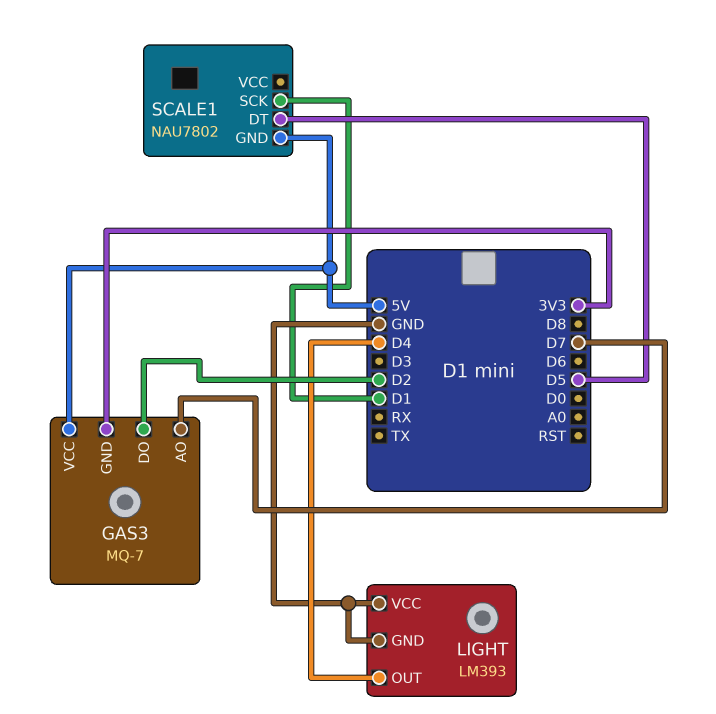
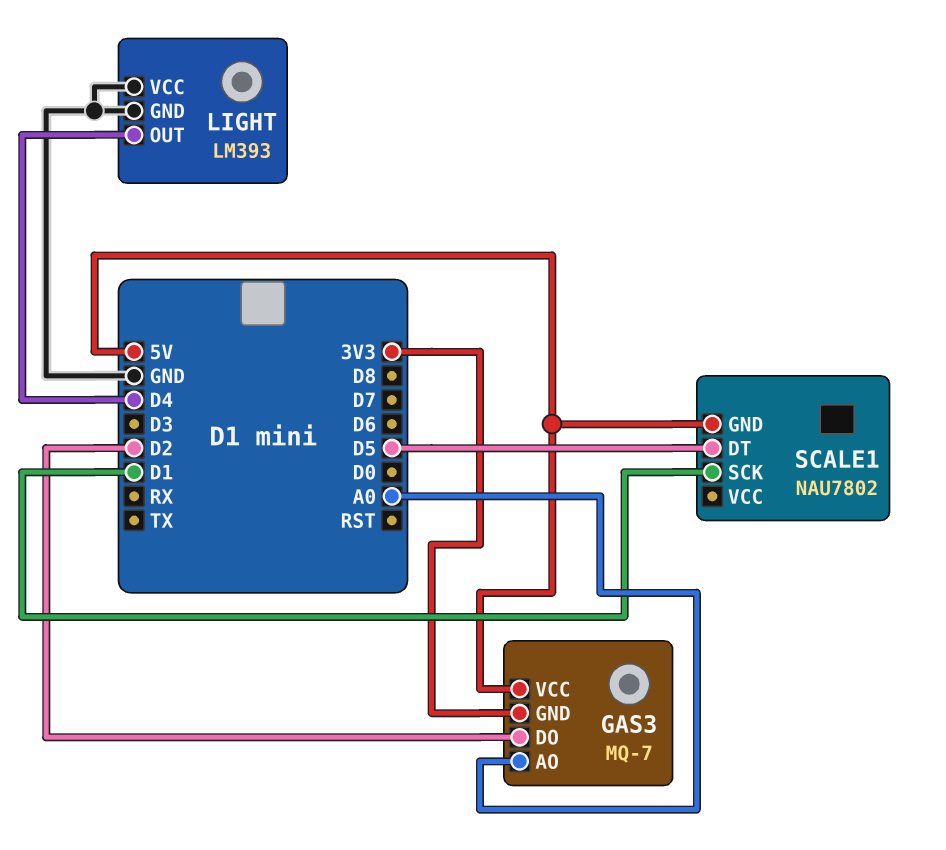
GAS3 pin AO: D7 -> A0

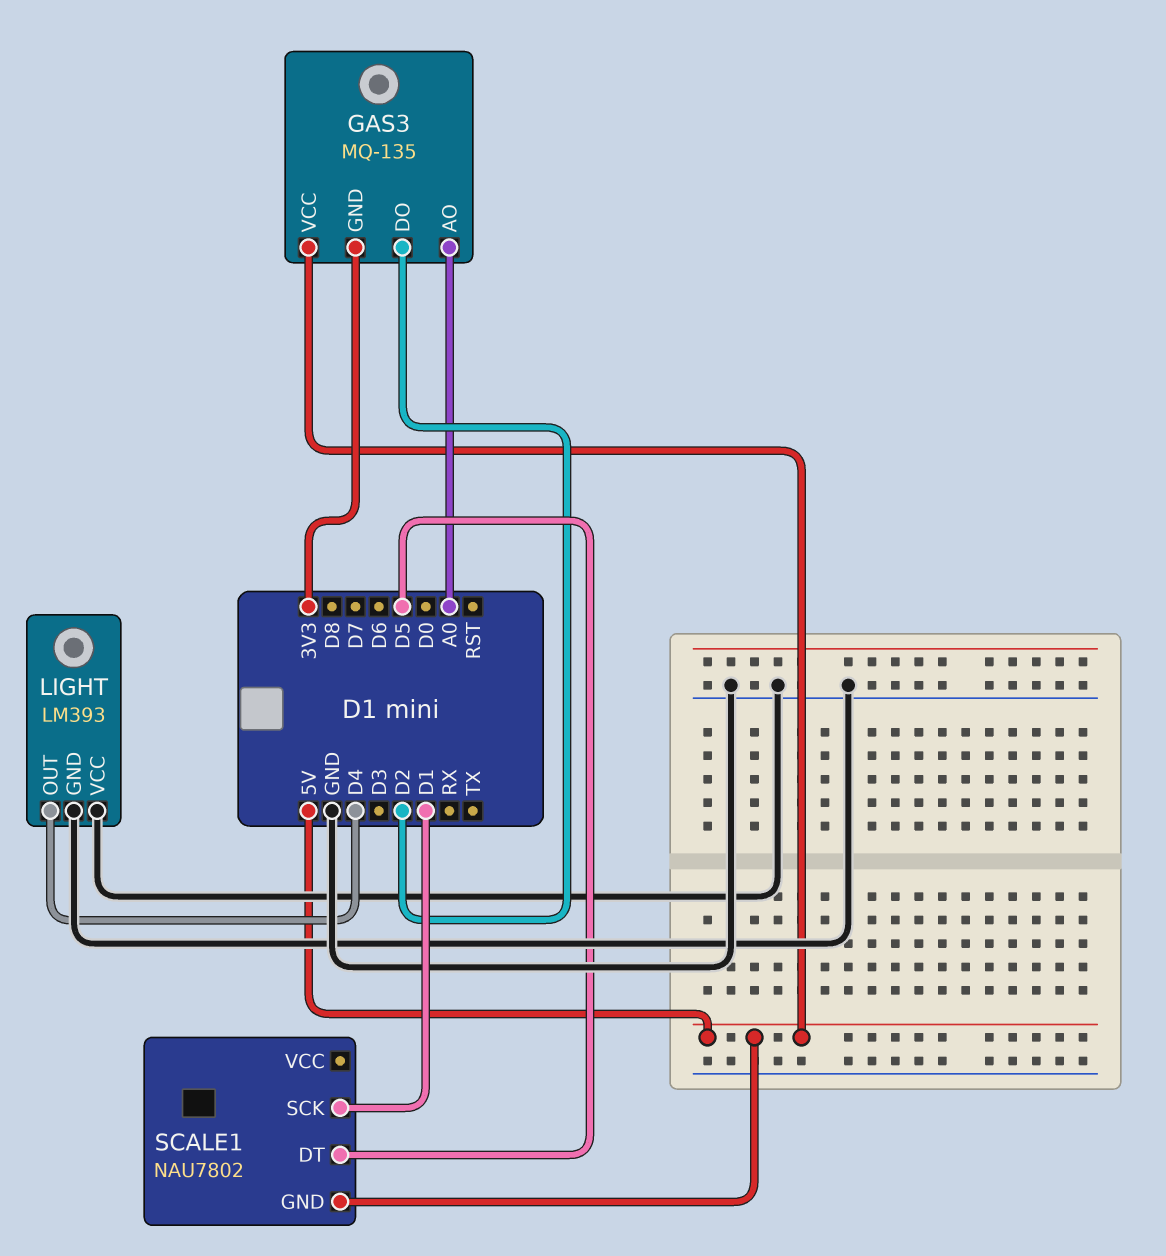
GAS3: MQ-7 -> MQ-135

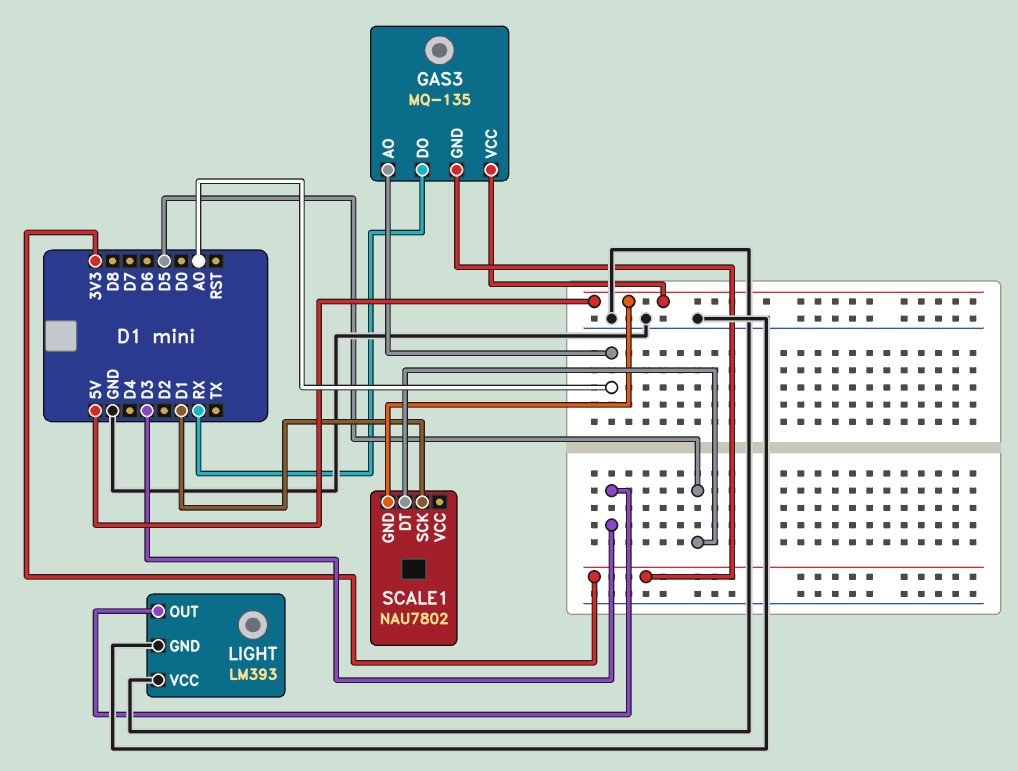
GAS3 pin DO: D2 -> RX
LIGHT pin OUT: D4 -> D3

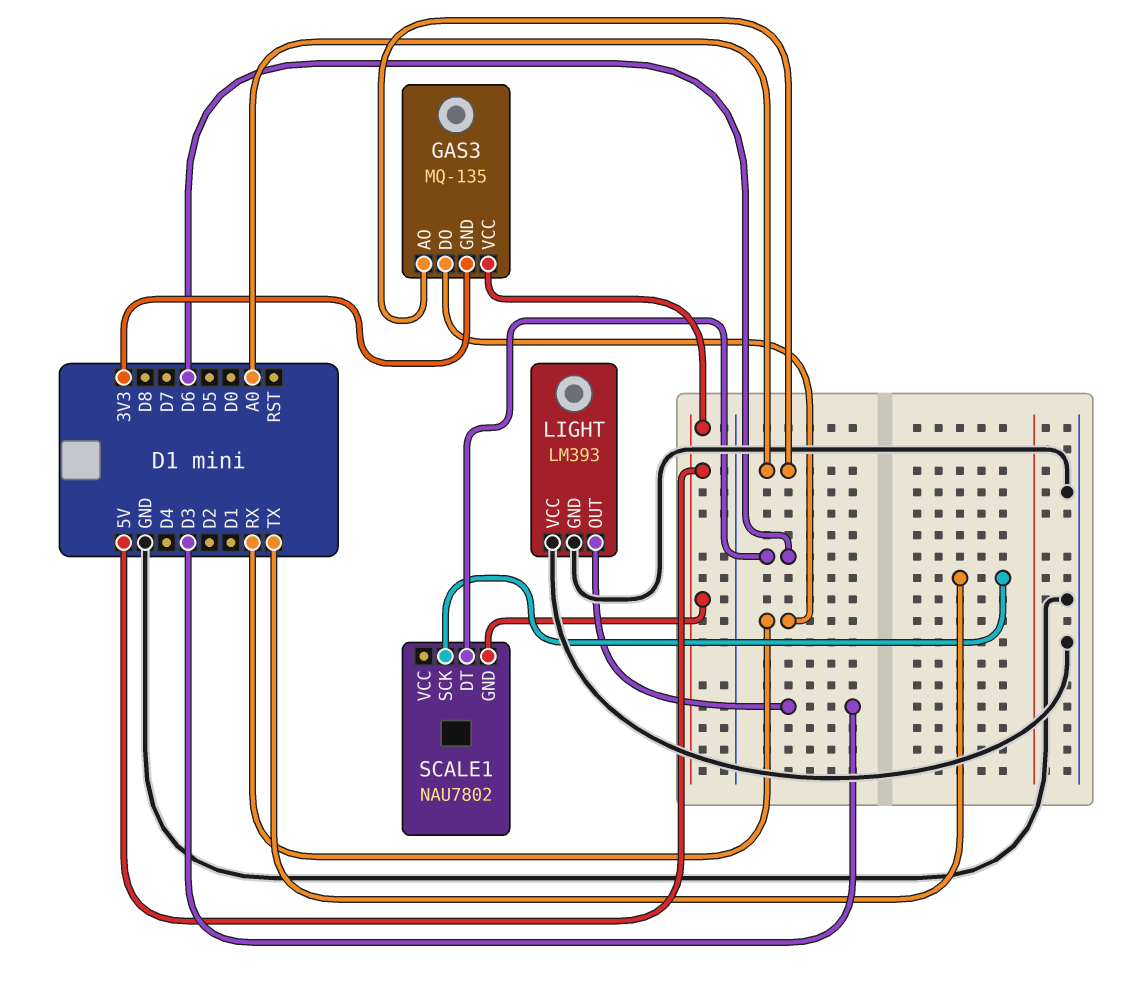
SCALE1 pin DT: D5 -> D6
SCALE1 pin SCK: D1 -> TX

